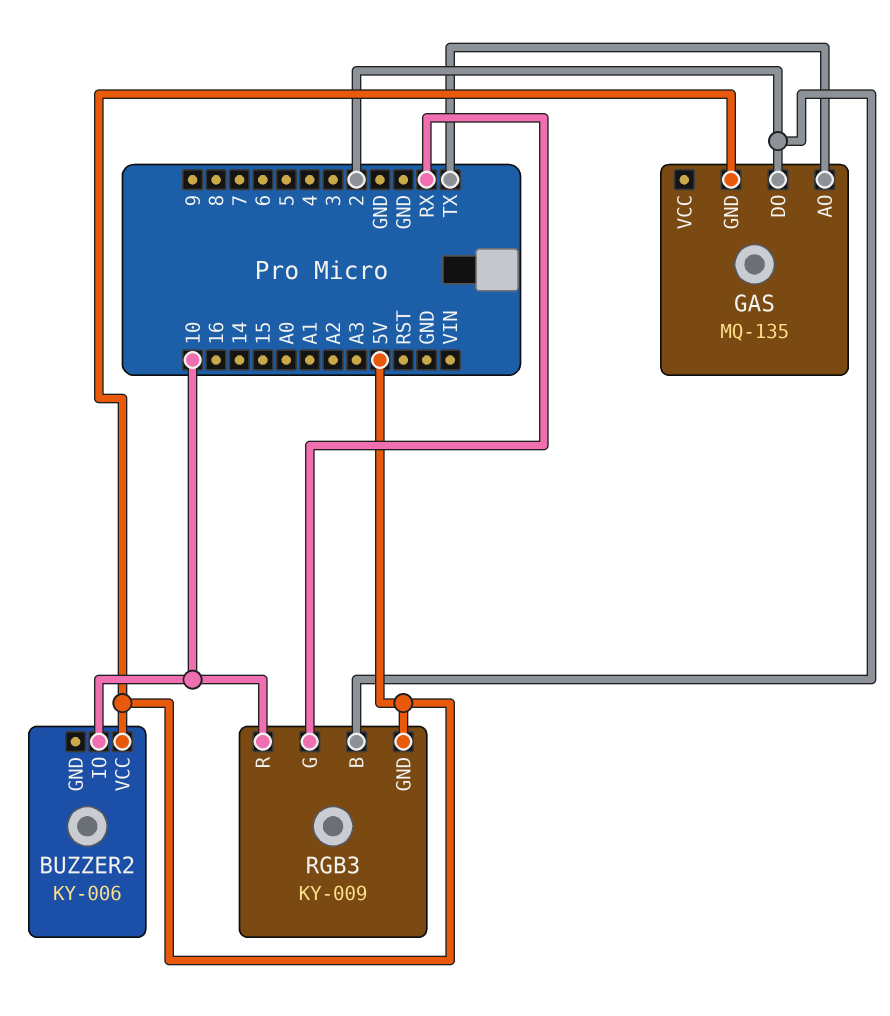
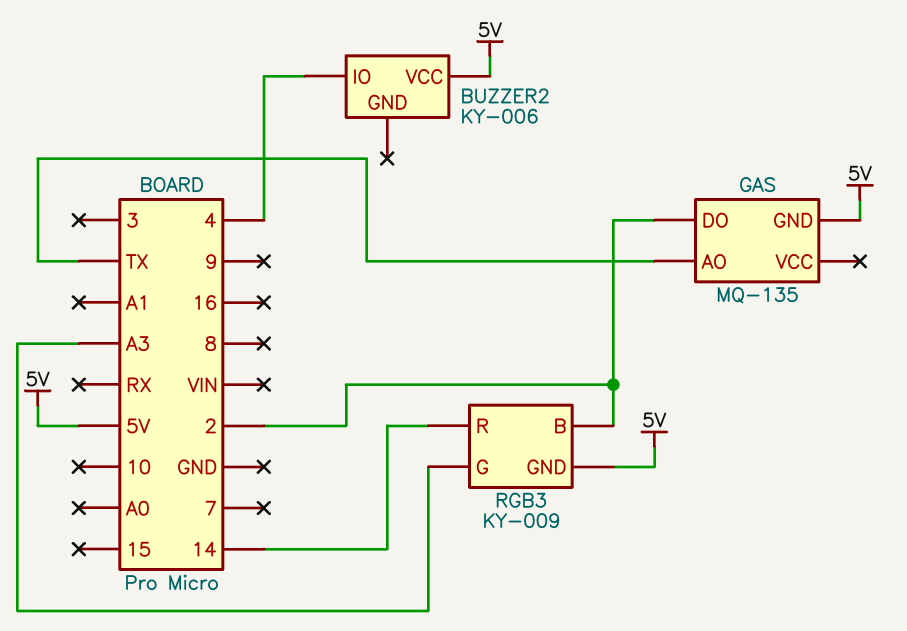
BUZZER2 pin IO: 10 -> 4
RGB3 pin G: RX -> A3
RGB3 pin R: 10 -> 14

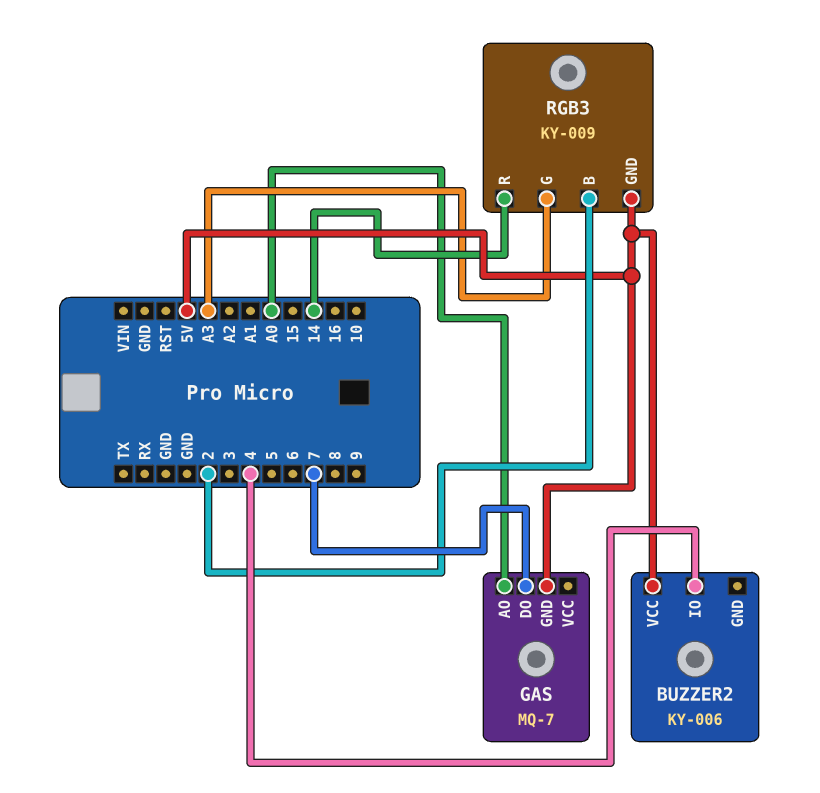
GAS: MQ-135 -> MQ-7
GAS pin AO: TX -> A0
GAS pin DO: 2 -> 7

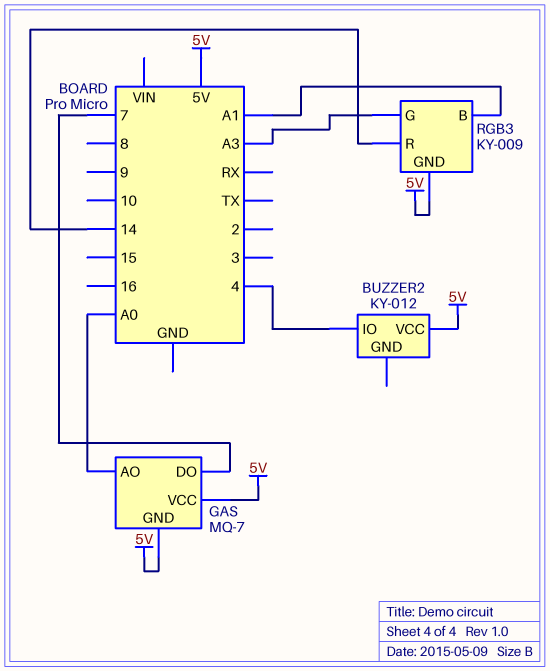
BUZZER2: KY-006 -> KY-012
GAS pin VCC: none -> 5V
RGB3 pin B: 2 -> A1

